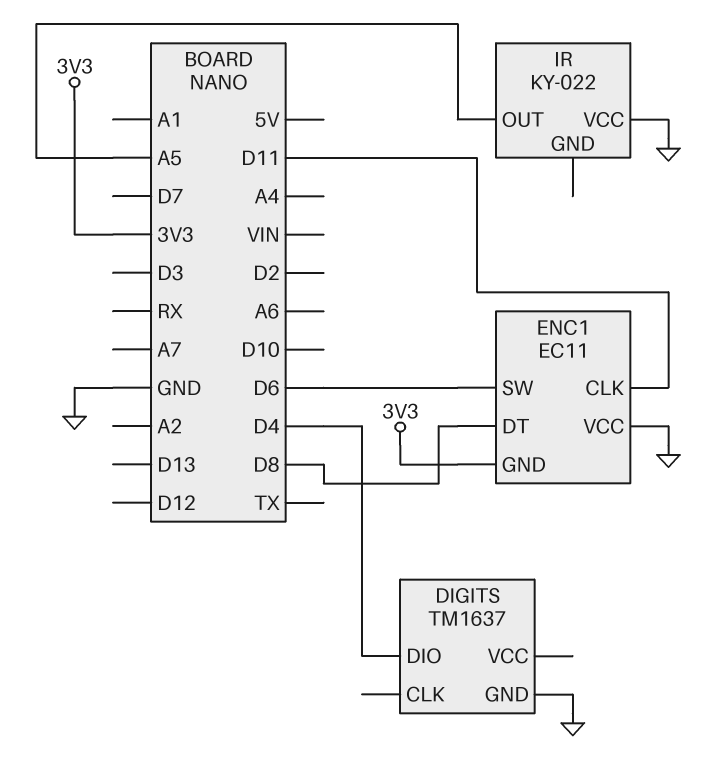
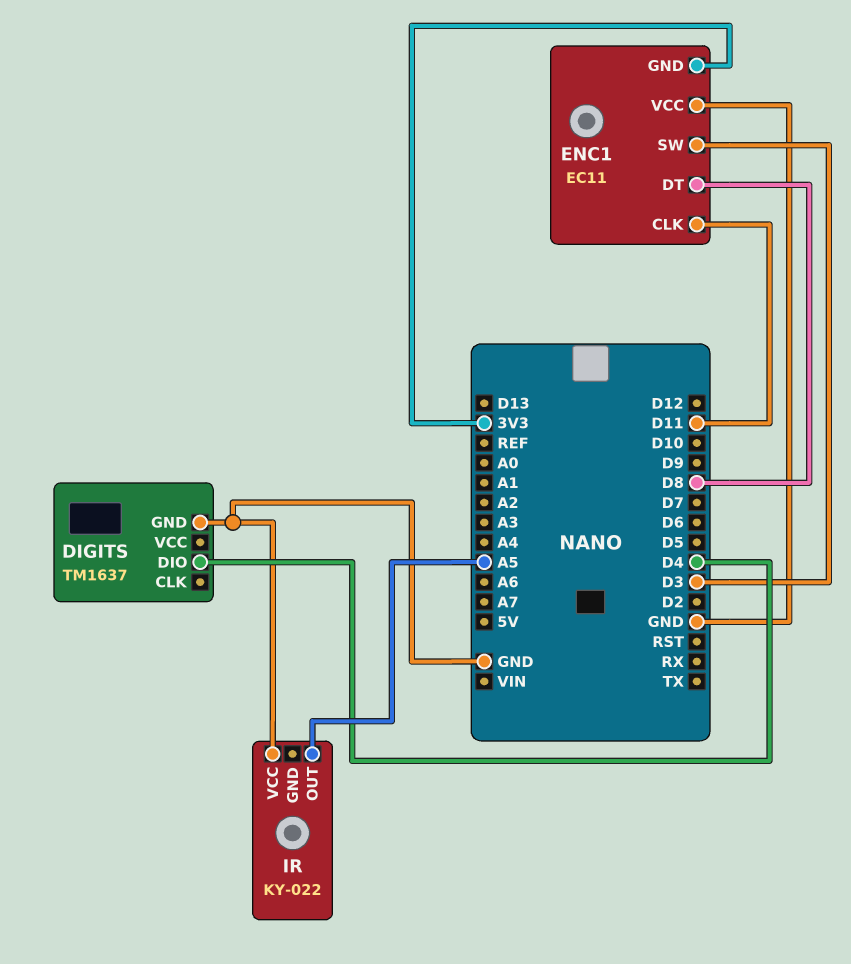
ENC1 pin SW: D6 -> D3

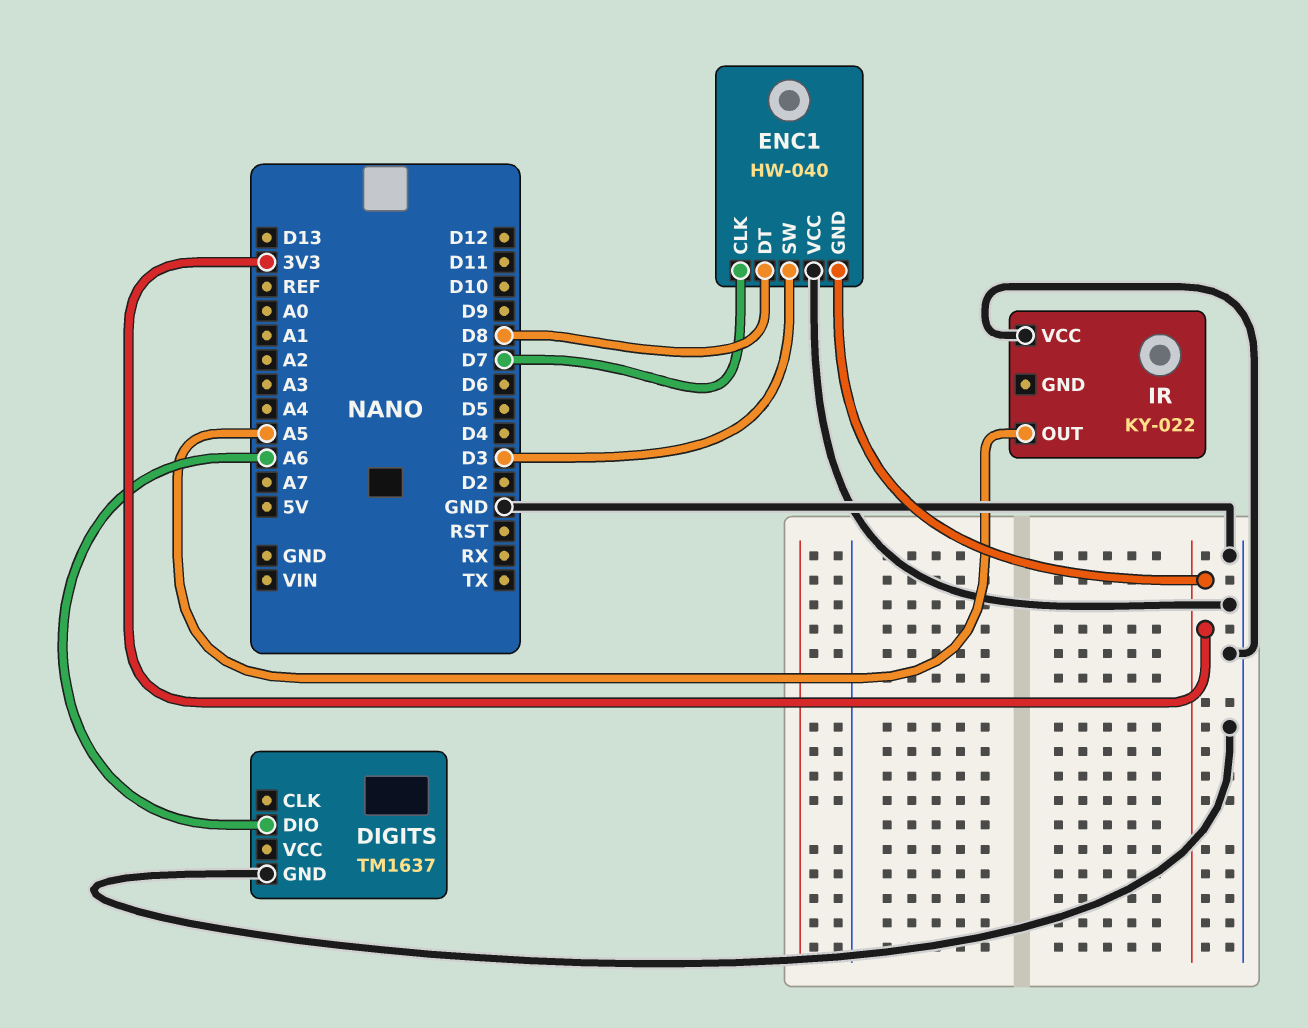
DIGITS pin DIO: D4 -> A6
ENC1: EC11 -> HW-040
ENC1 pin CLK: D11 -> D7

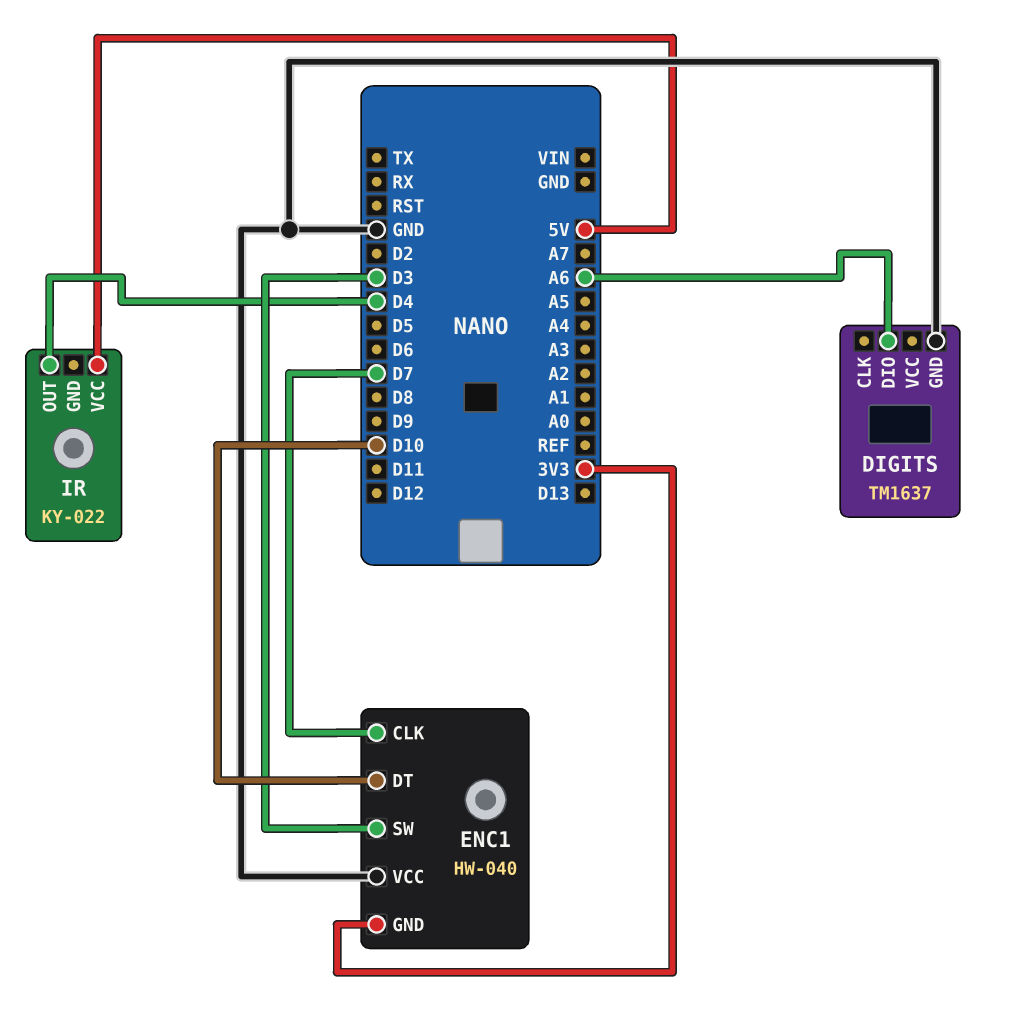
ENC1 pin DT: D8 -> D10
IR pin OUT: A5 -> D4
IR pin VCC: GND -> 5V

